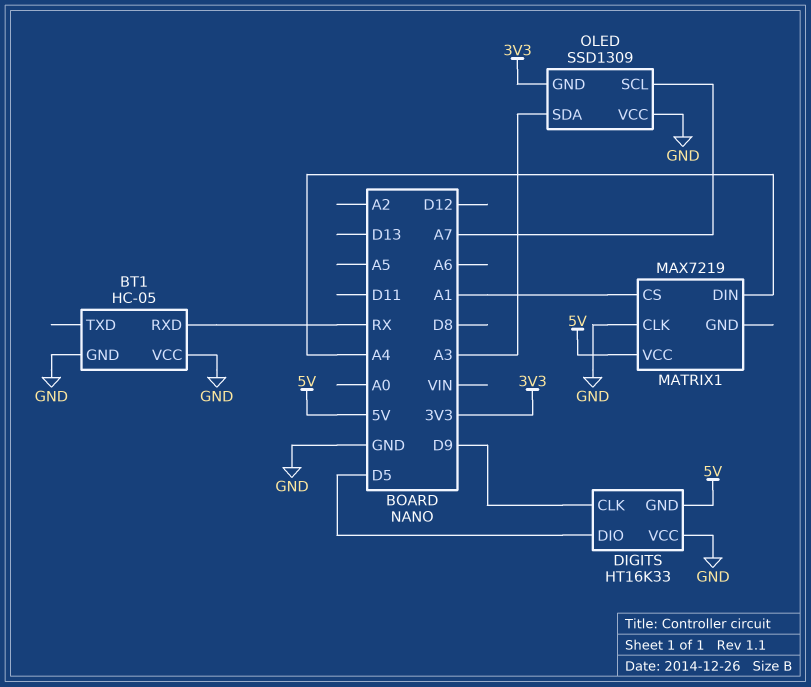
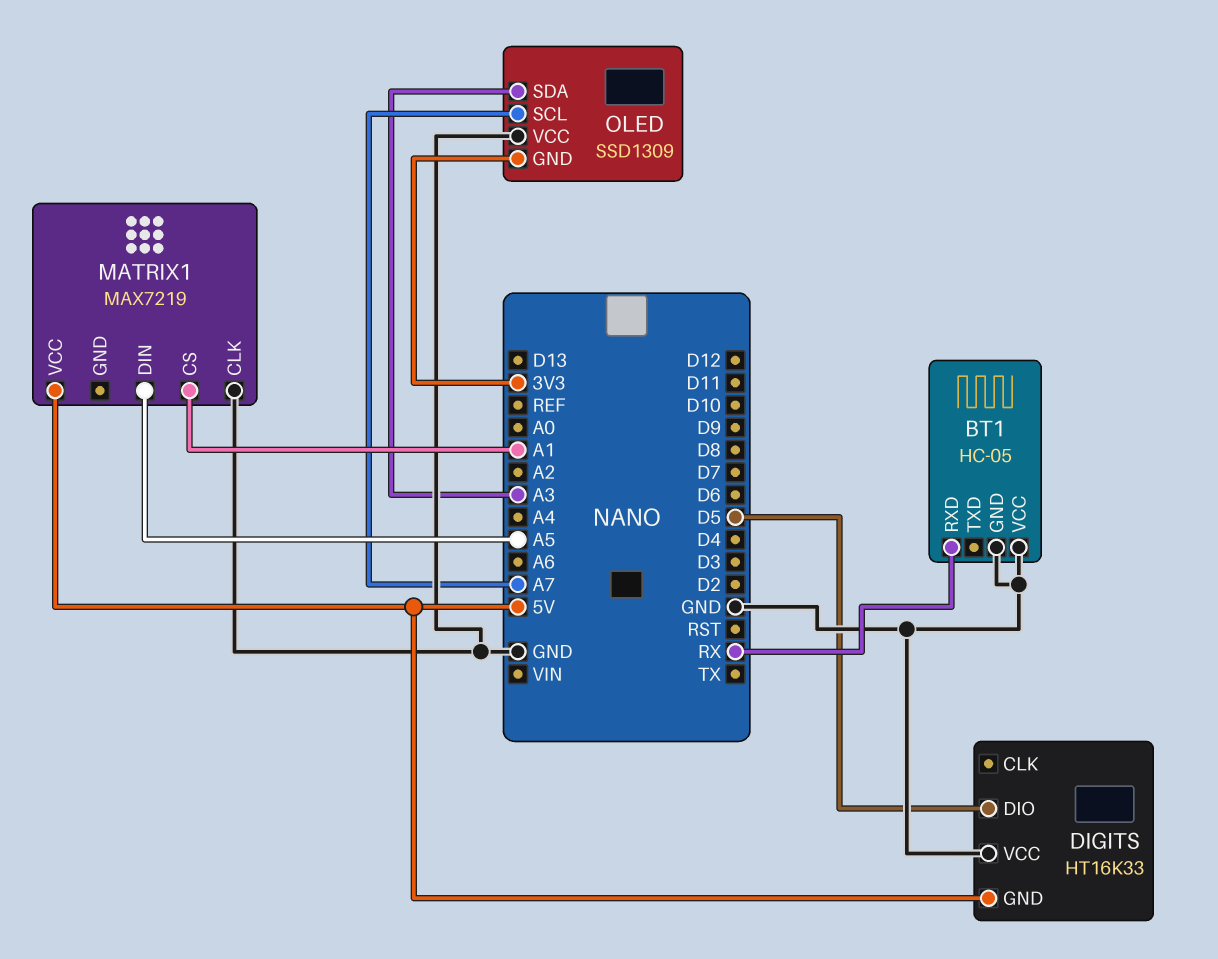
DIGITS pin CLK: D9 -> none
MATRIX1 pin DIN: A4 -> A5

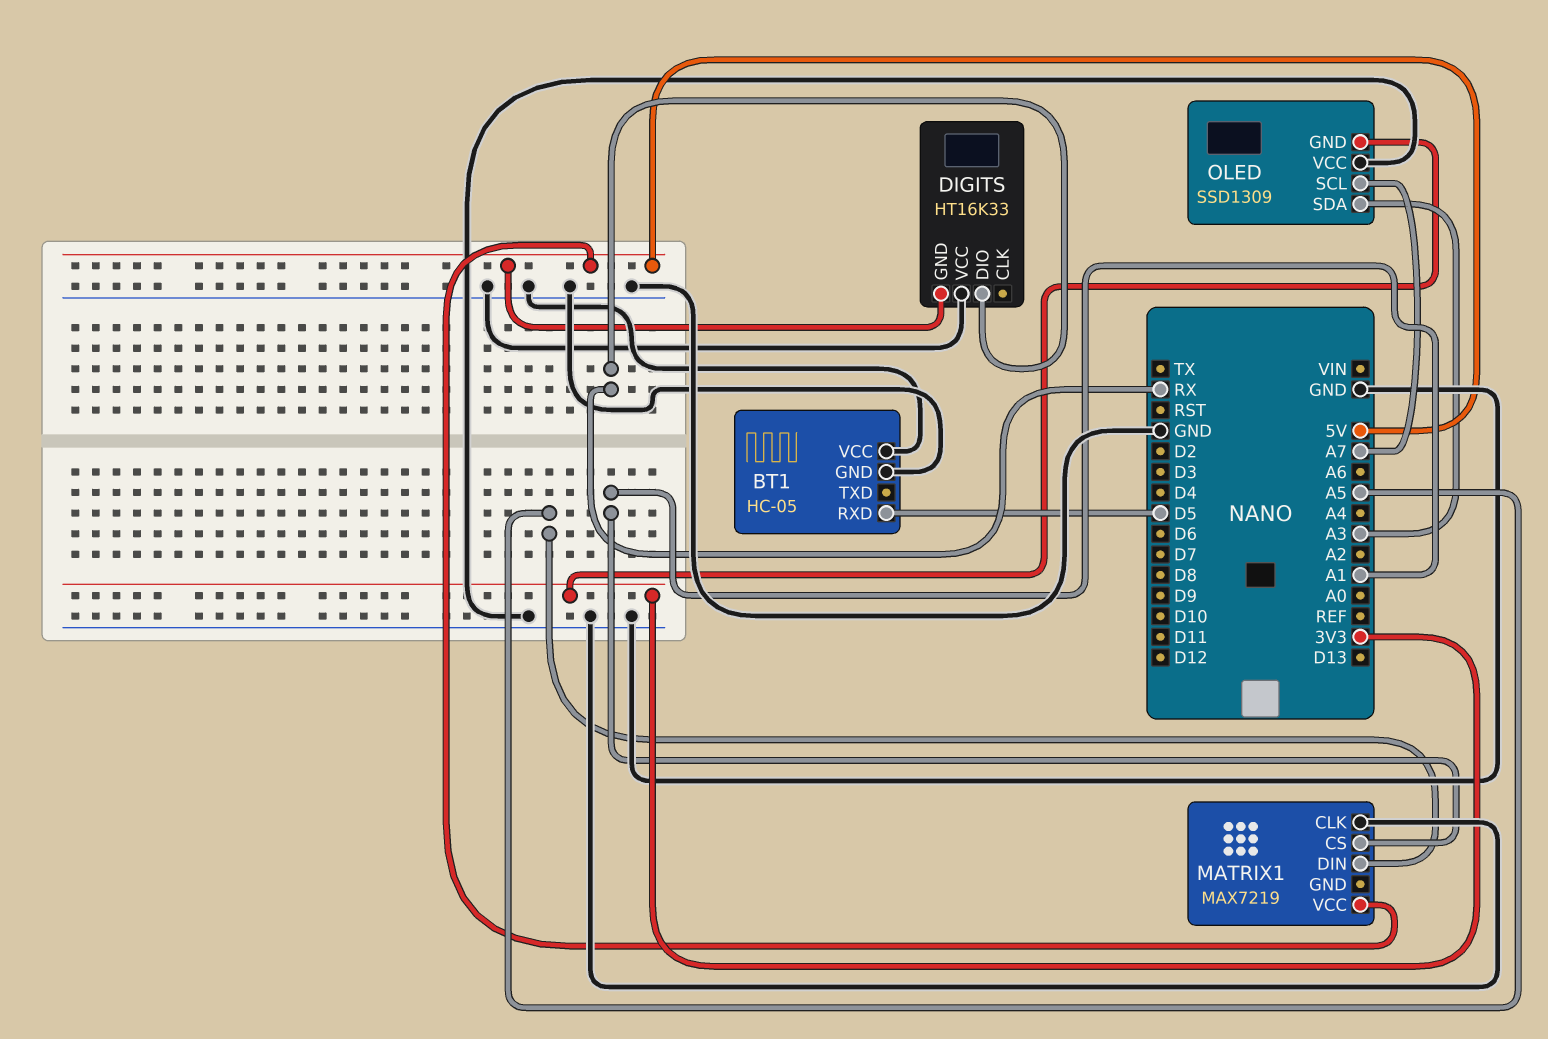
BT1 pin RXD: RX -> D5
DIGITS pin DIO: D5 -> RX

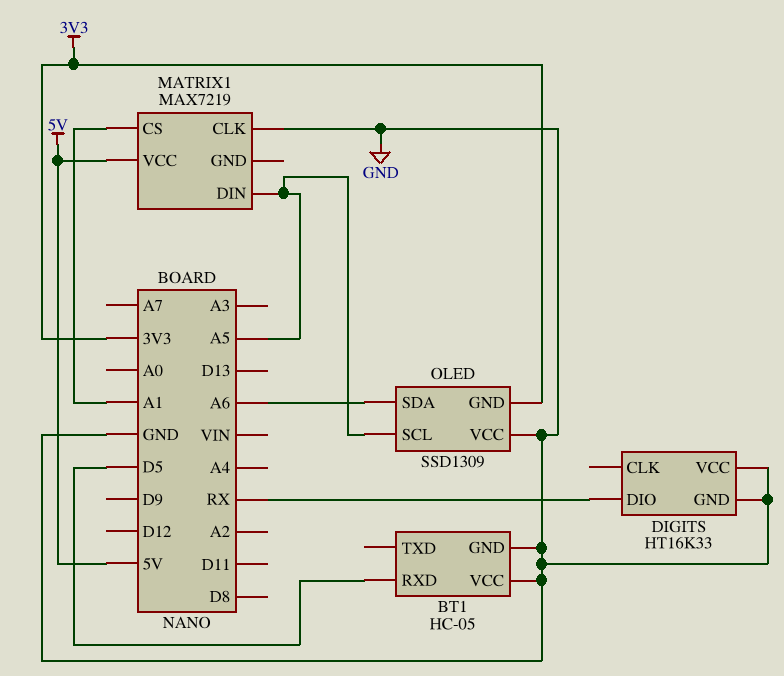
DIGITS pin GND: 5V -> GND
OLED pin SCL: A7 -> A5
OLED pin SDA: A3 -> A6

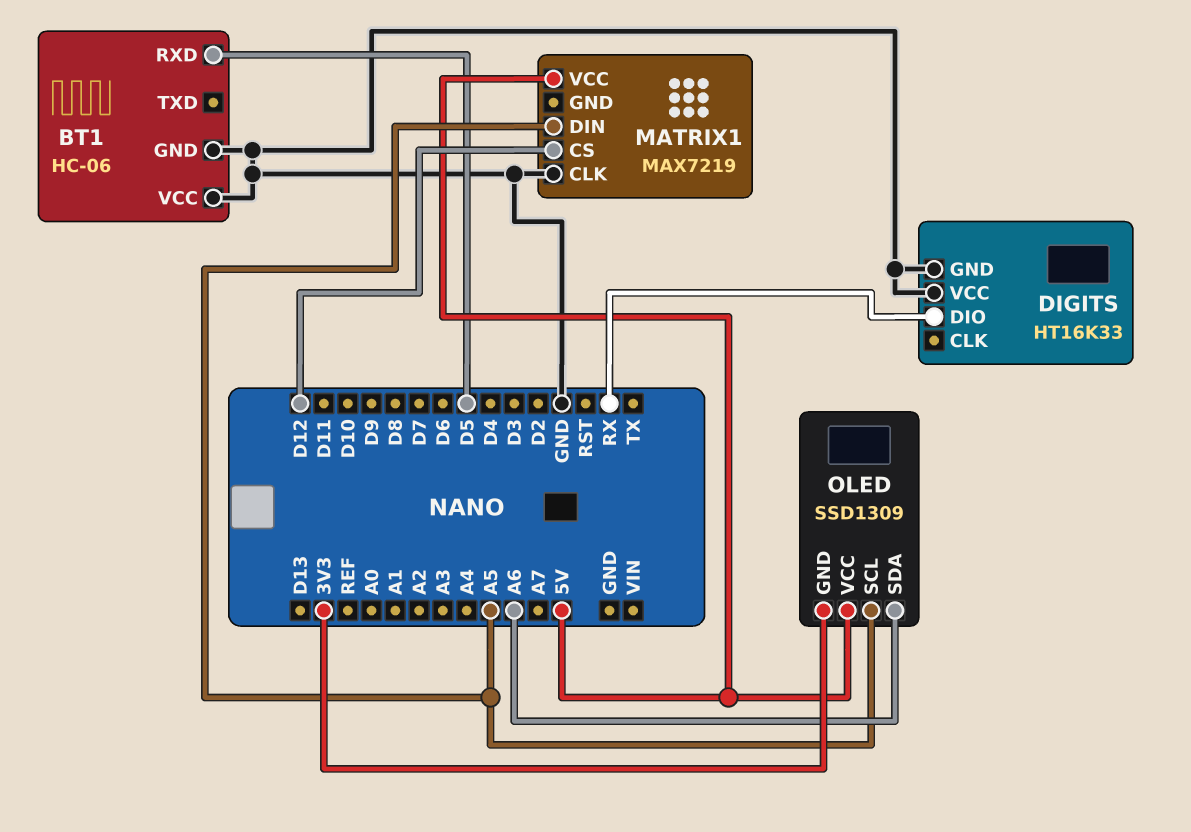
BT1: HC-05 -> HC-06
MATRIX1 pin CS: A1 -> D12
OLED pin VCC: GND -> 5V

